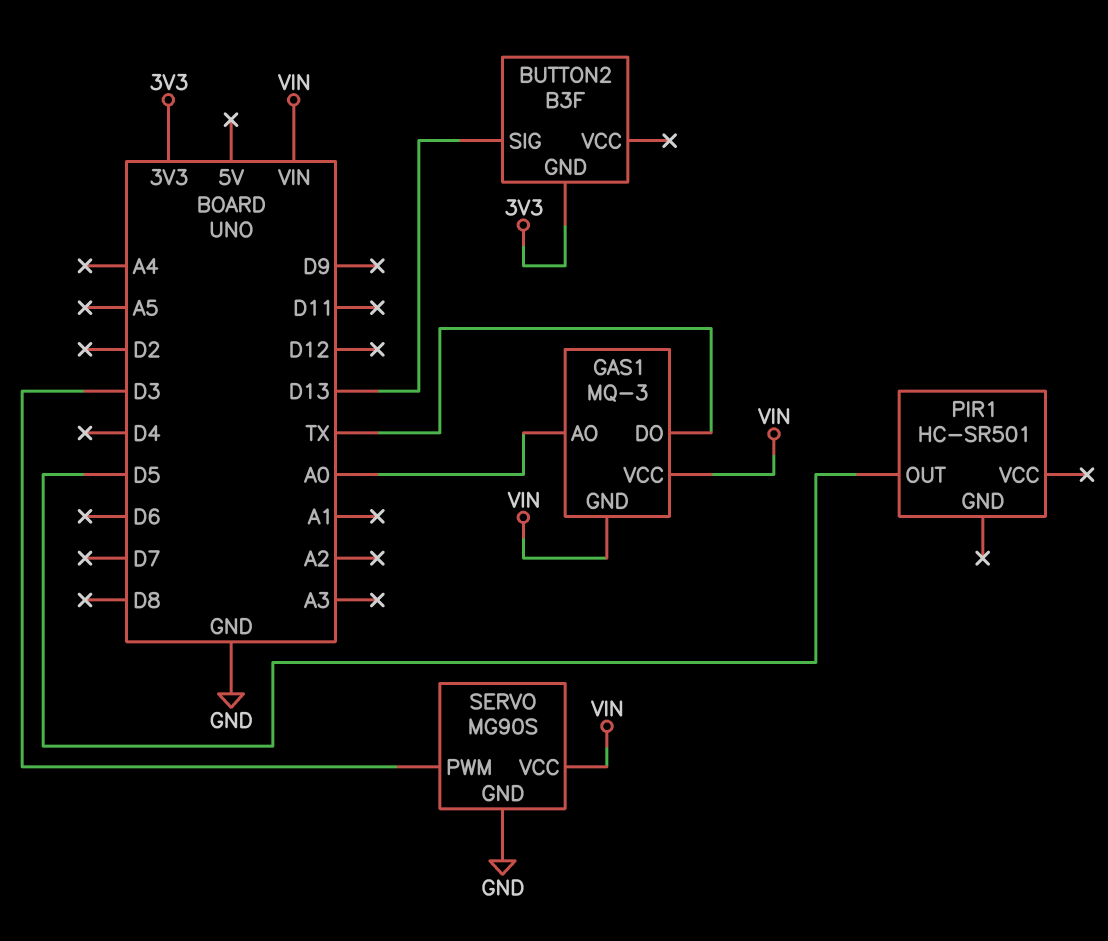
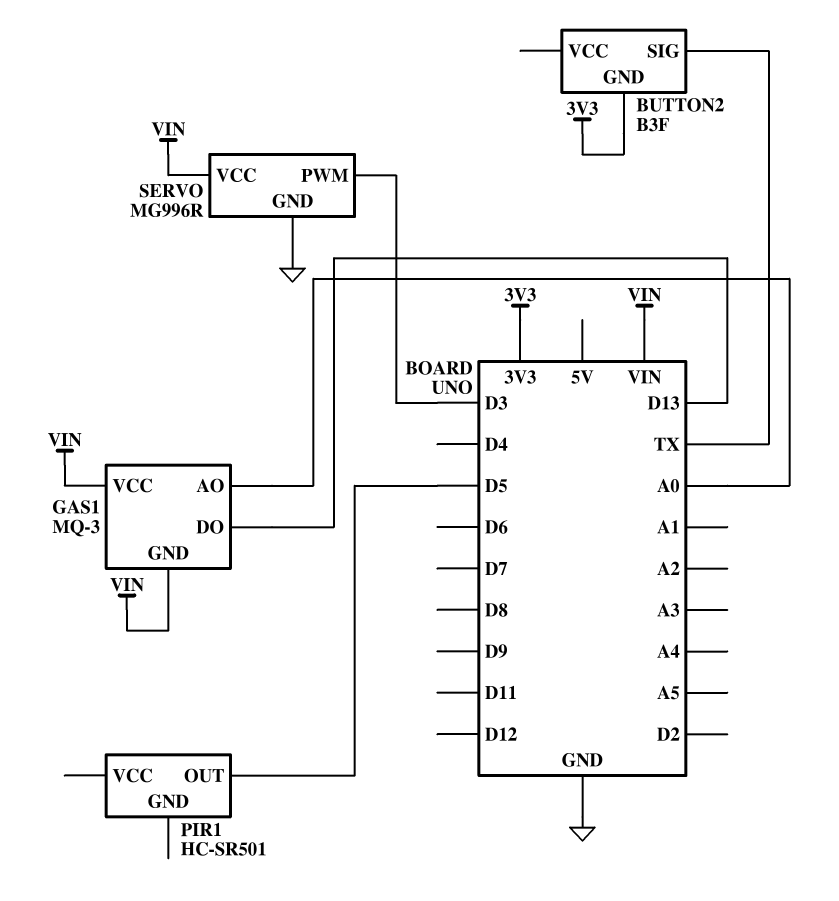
BUTTON2 pin SIG: D13 -> TX
GAS1 pin DO: TX -> D13
SERVO: MG90S -> MG996R

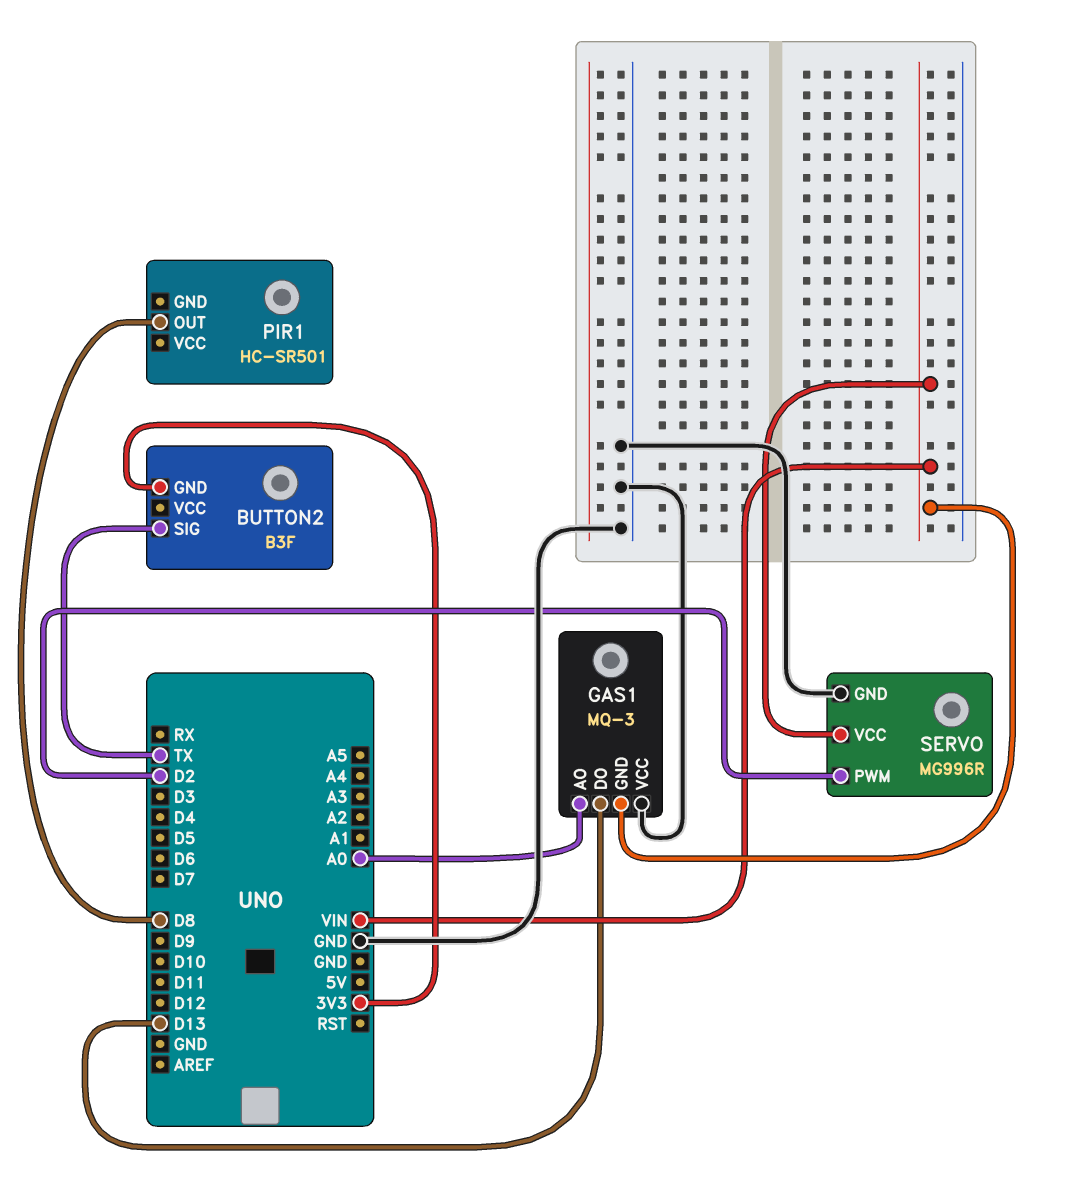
GAS1 pin VCC: VIN -> GND
PIR1 pin OUT: D5 -> D8
SERVO pin PWM: D3 -> D2

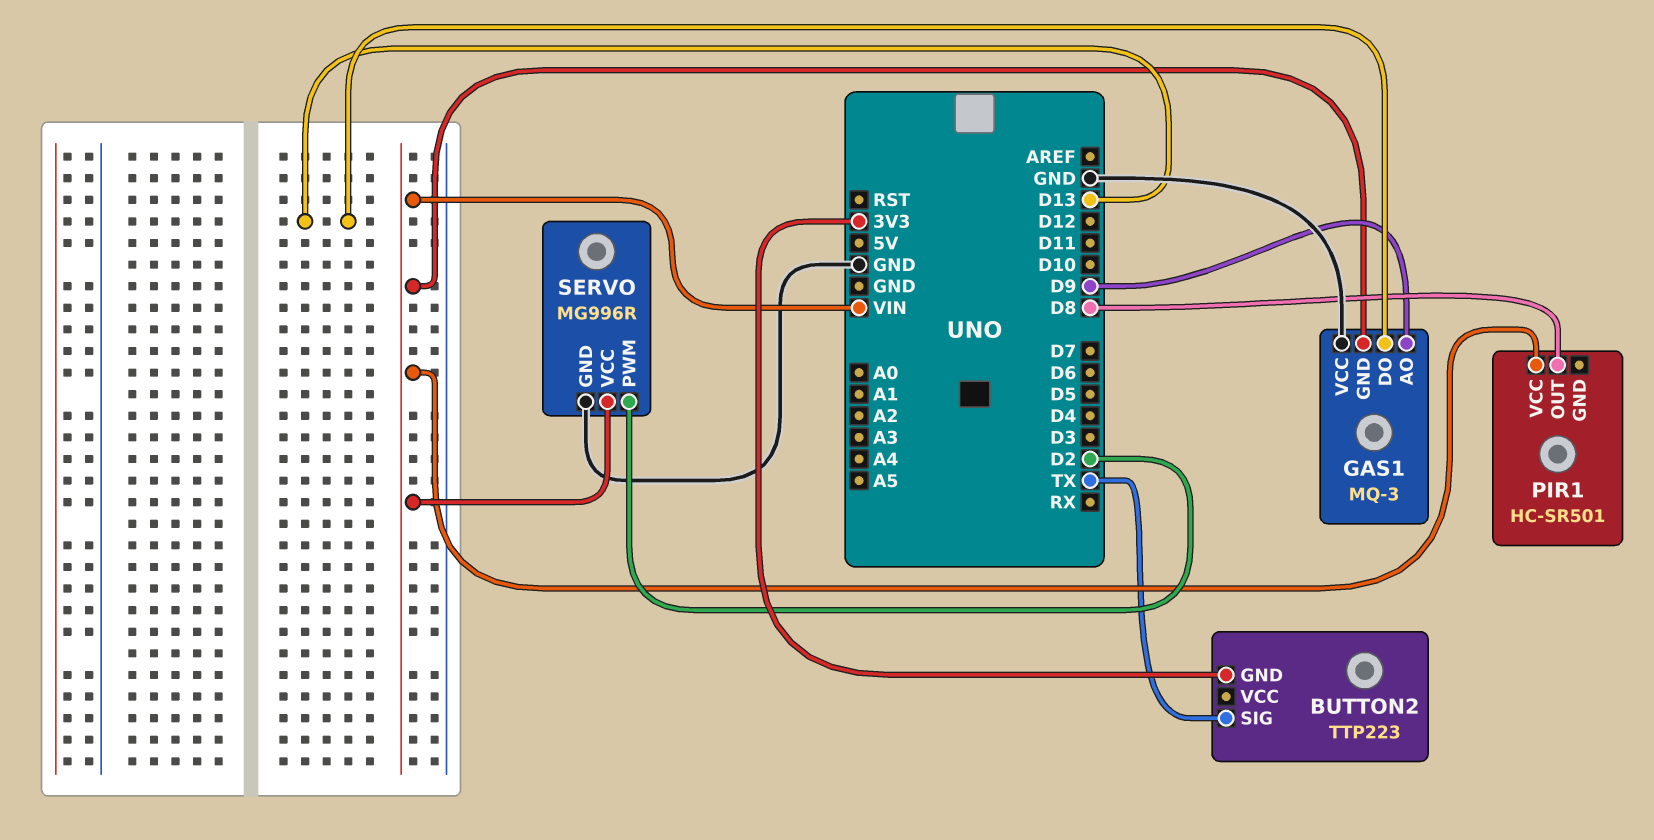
BUTTON2: B3F -> TTP223
GAS1 pin AO: A0 -> D9
PIR1 pin VCC: none -> VIN

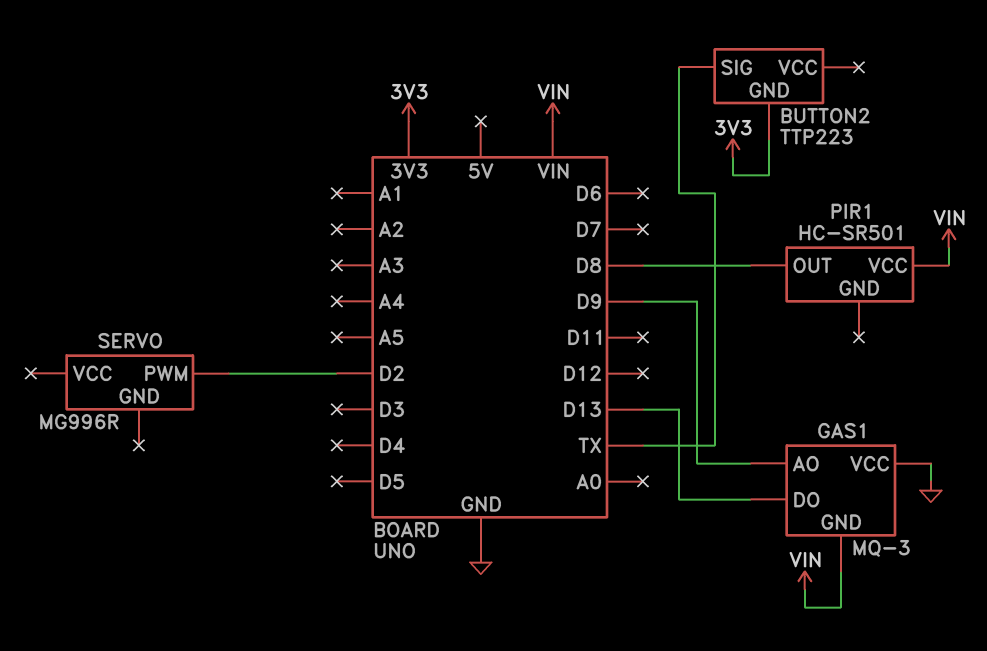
SERVO pin GND: GND -> none
SERVO pin VCC: VIN -> none

